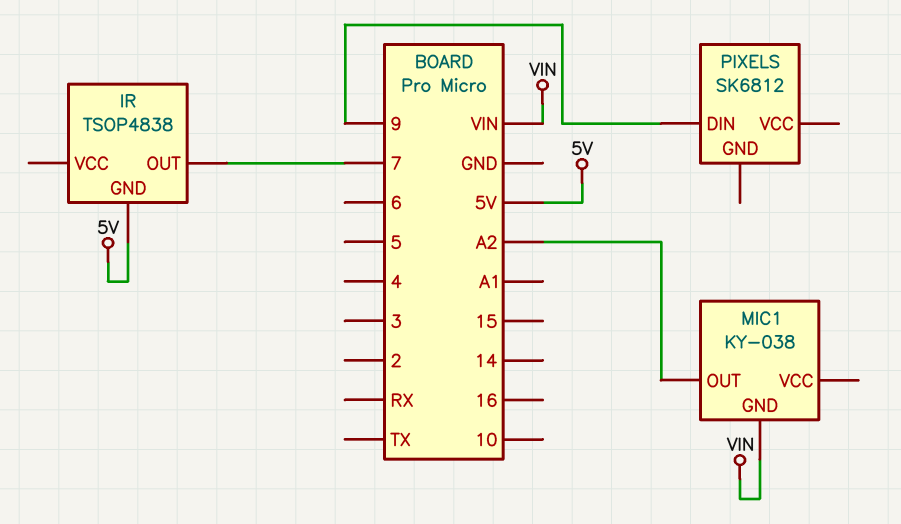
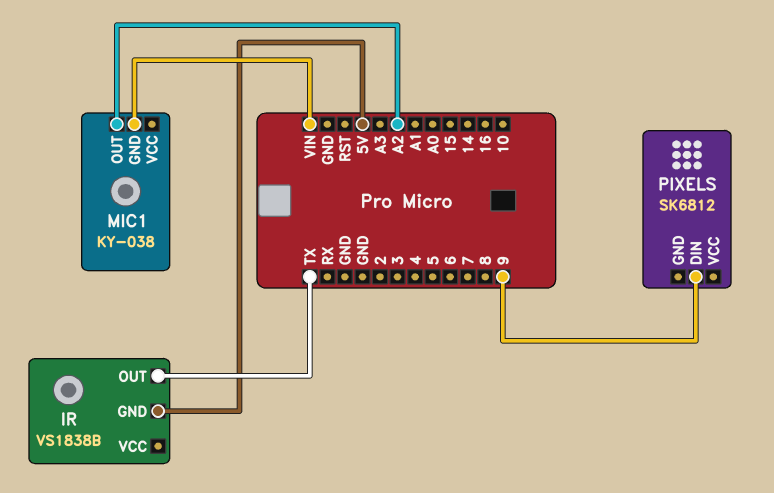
IR: TSOP4838 -> VS1838B
IR pin OUT: 7 -> TX

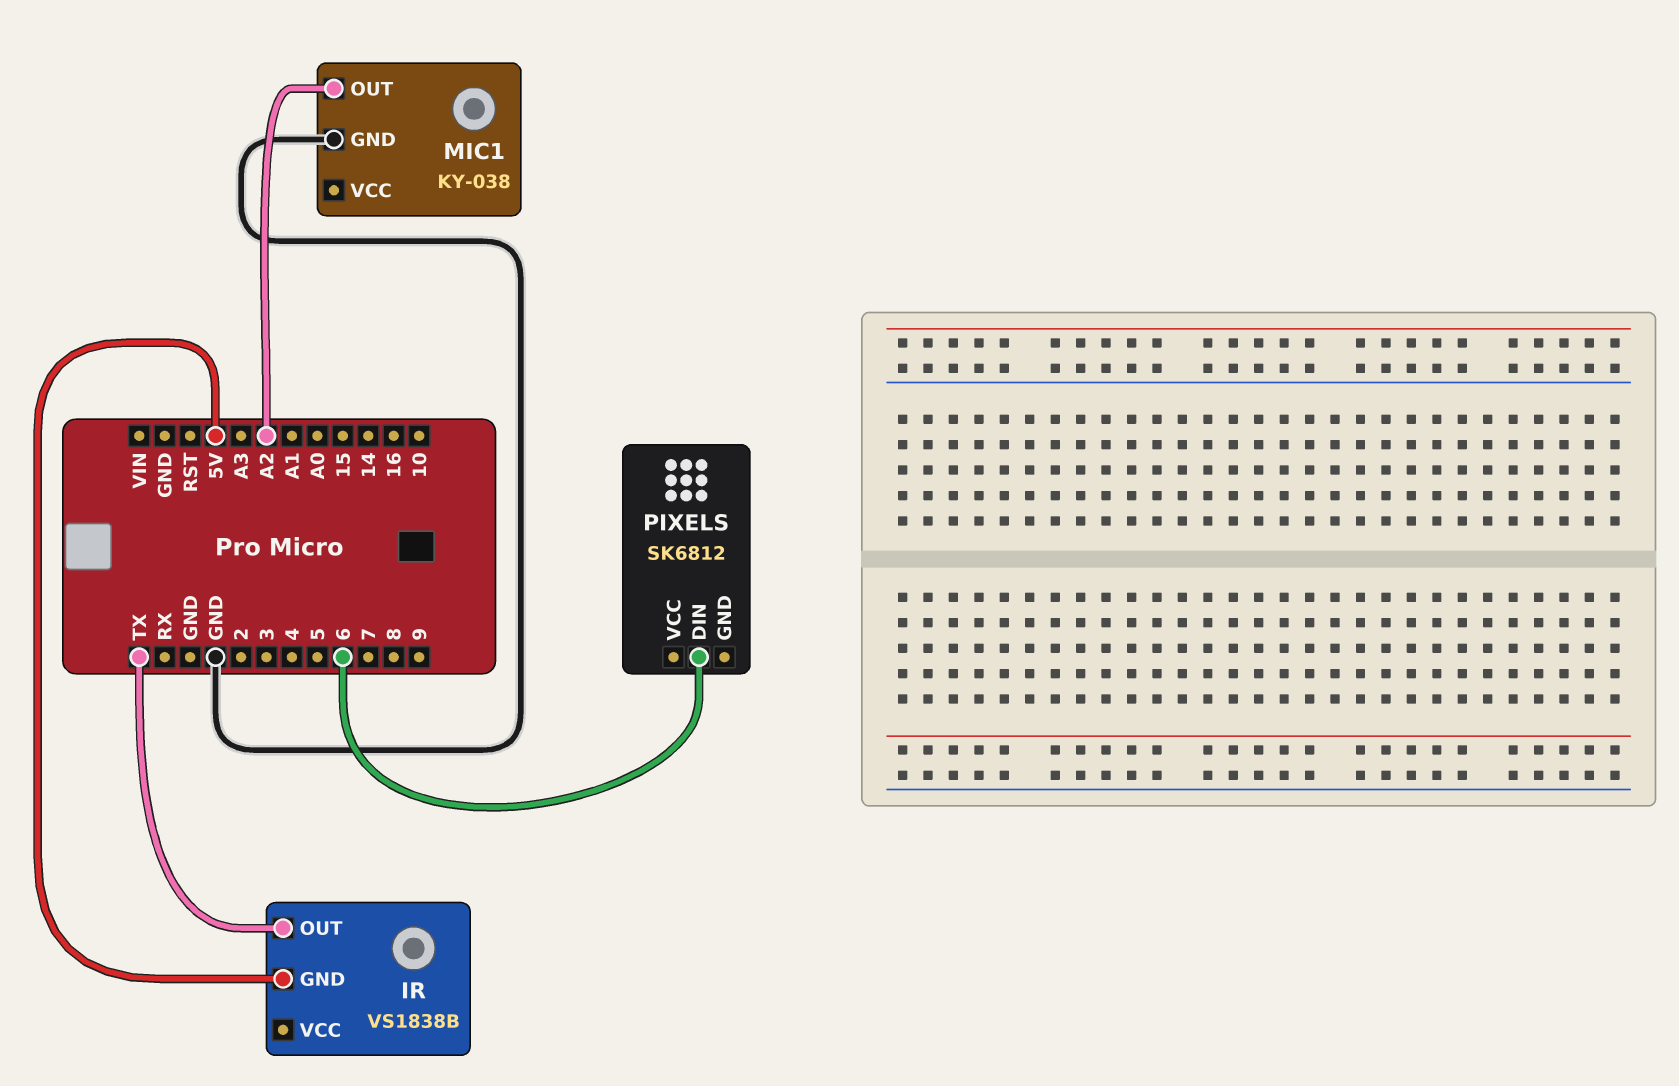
MIC1 pin GND: VIN -> GND
PIXELS pin DIN: 9 -> 6

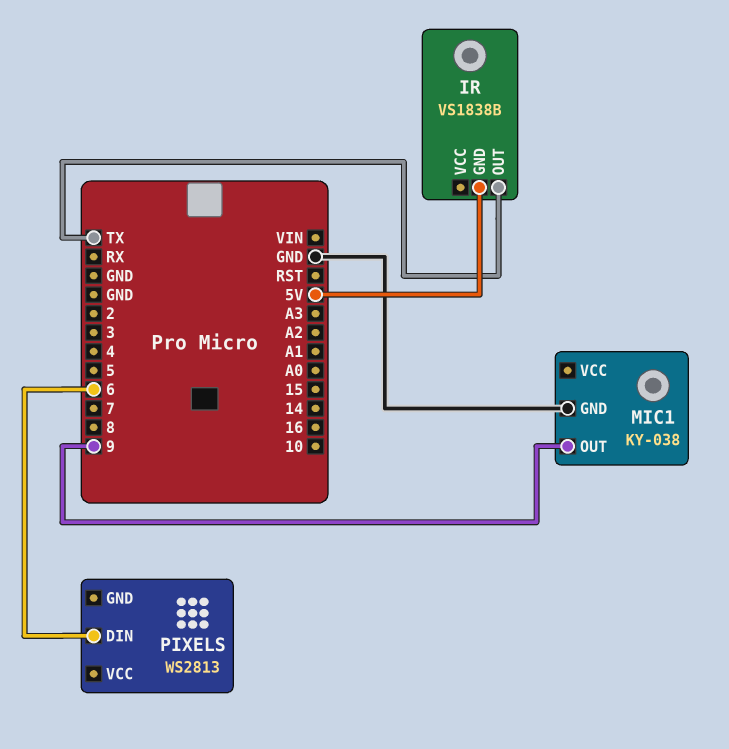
MIC1 pin OUT: A2 -> 9
PIXELS: SK6812 -> WS2813

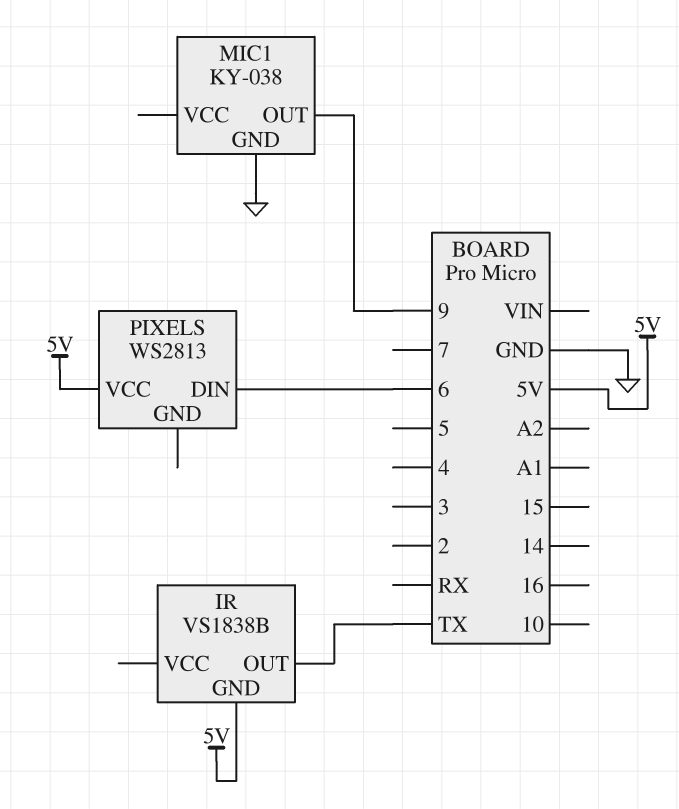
PIXELS pin VCC: none -> 5V

